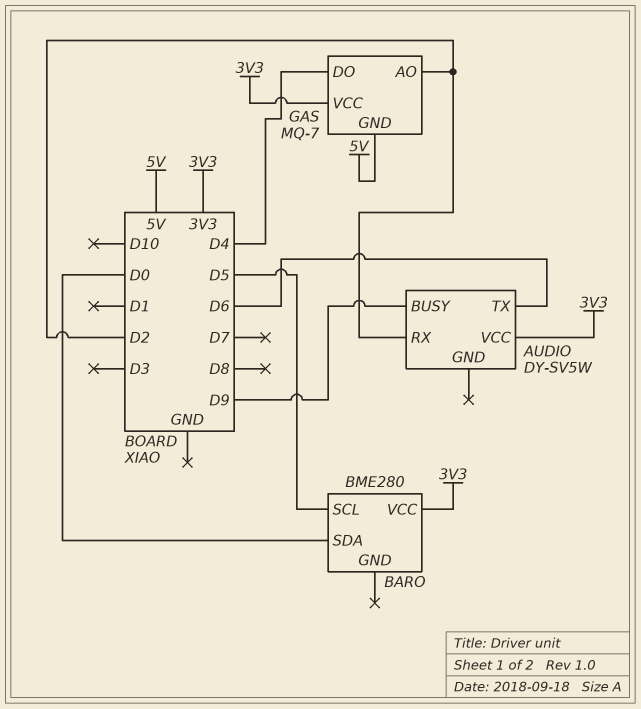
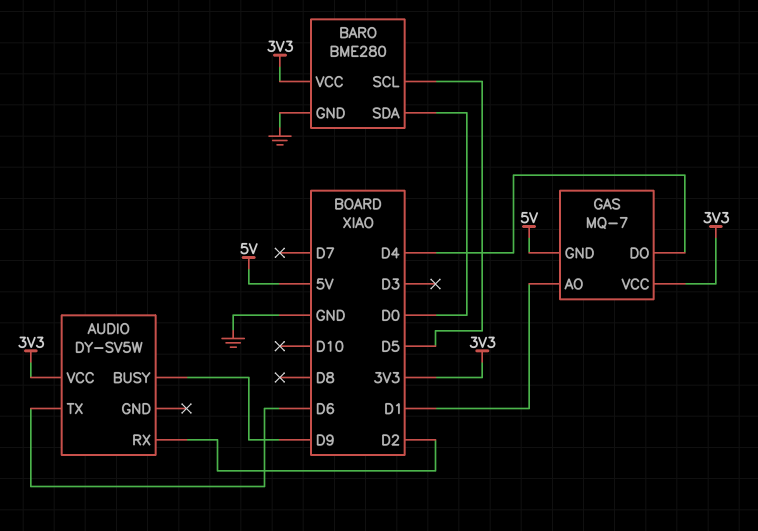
BARO pin GND: none -> GND
GAS pin AO: D2 -> D1

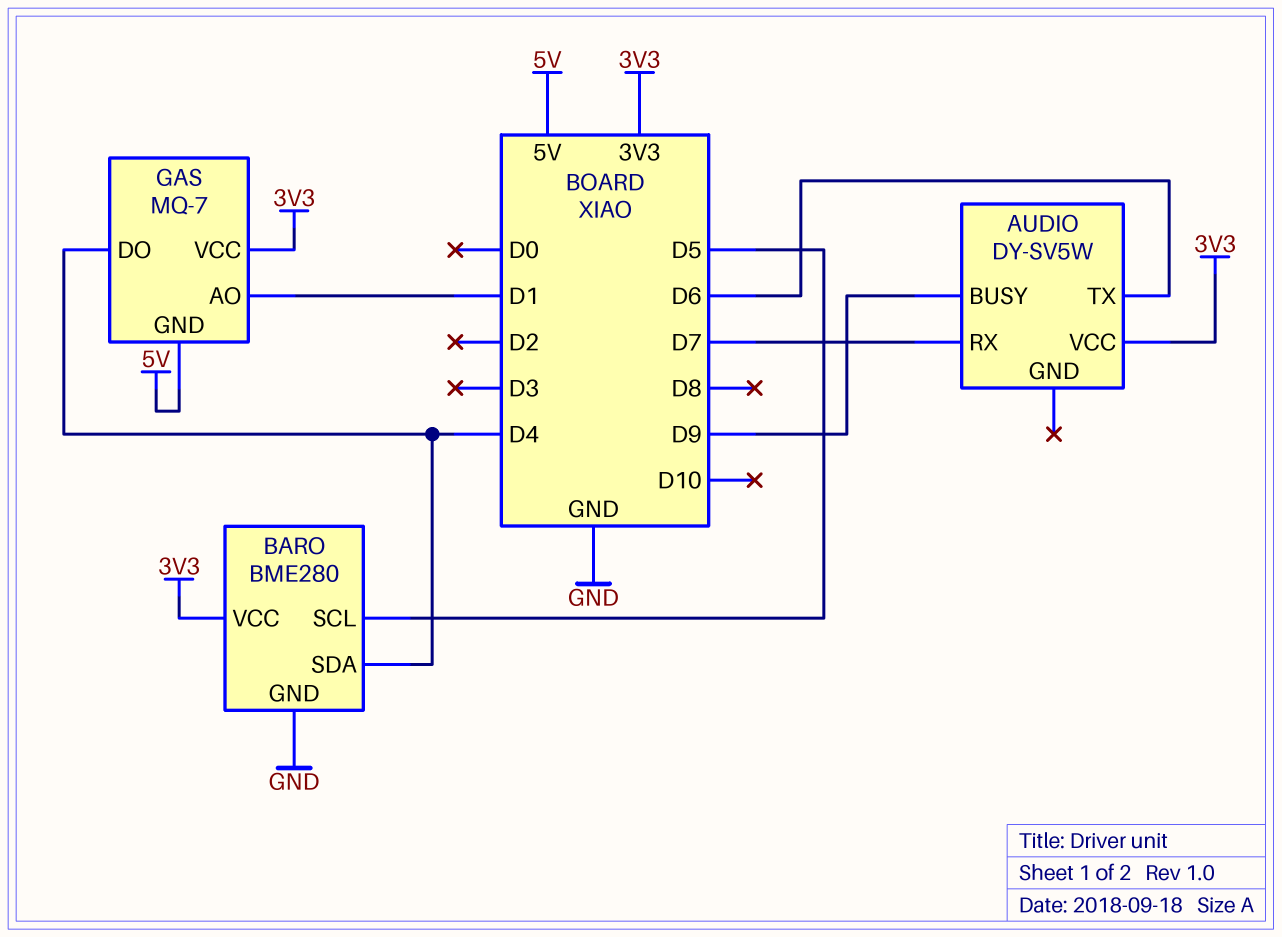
AUDIO pin RX: D2 -> D7
BARO pin SDA: D0 -> D4

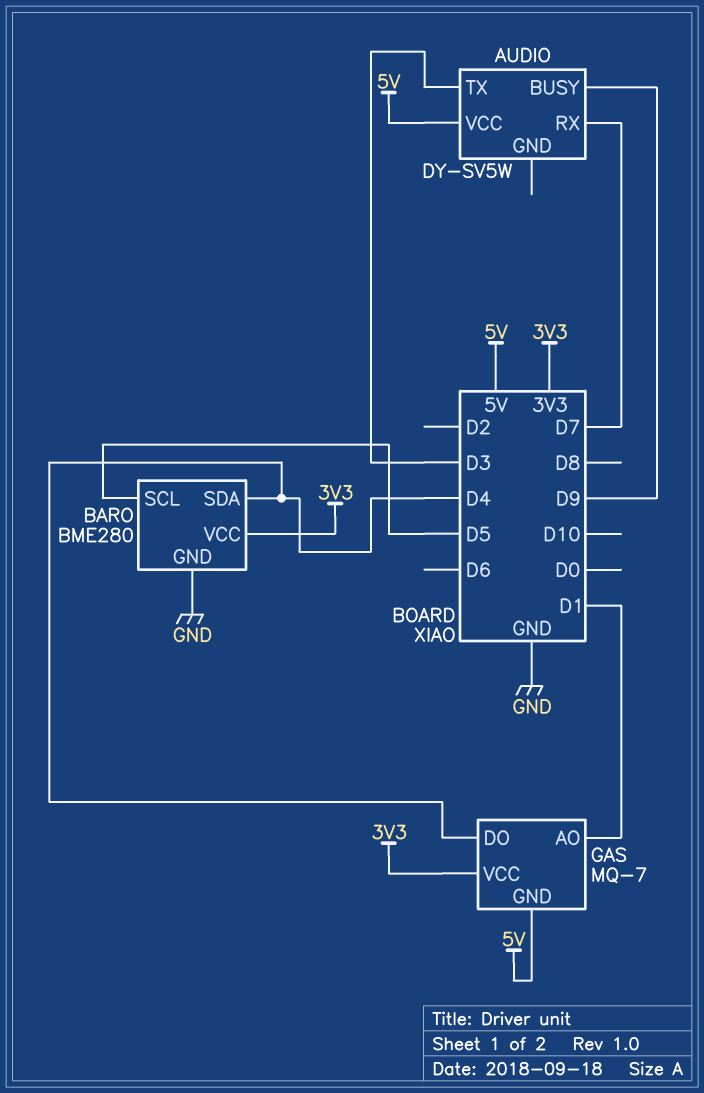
AUDIO pin TX: D6 -> D3
AUDIO pin VCC: 3V3 -> 5V

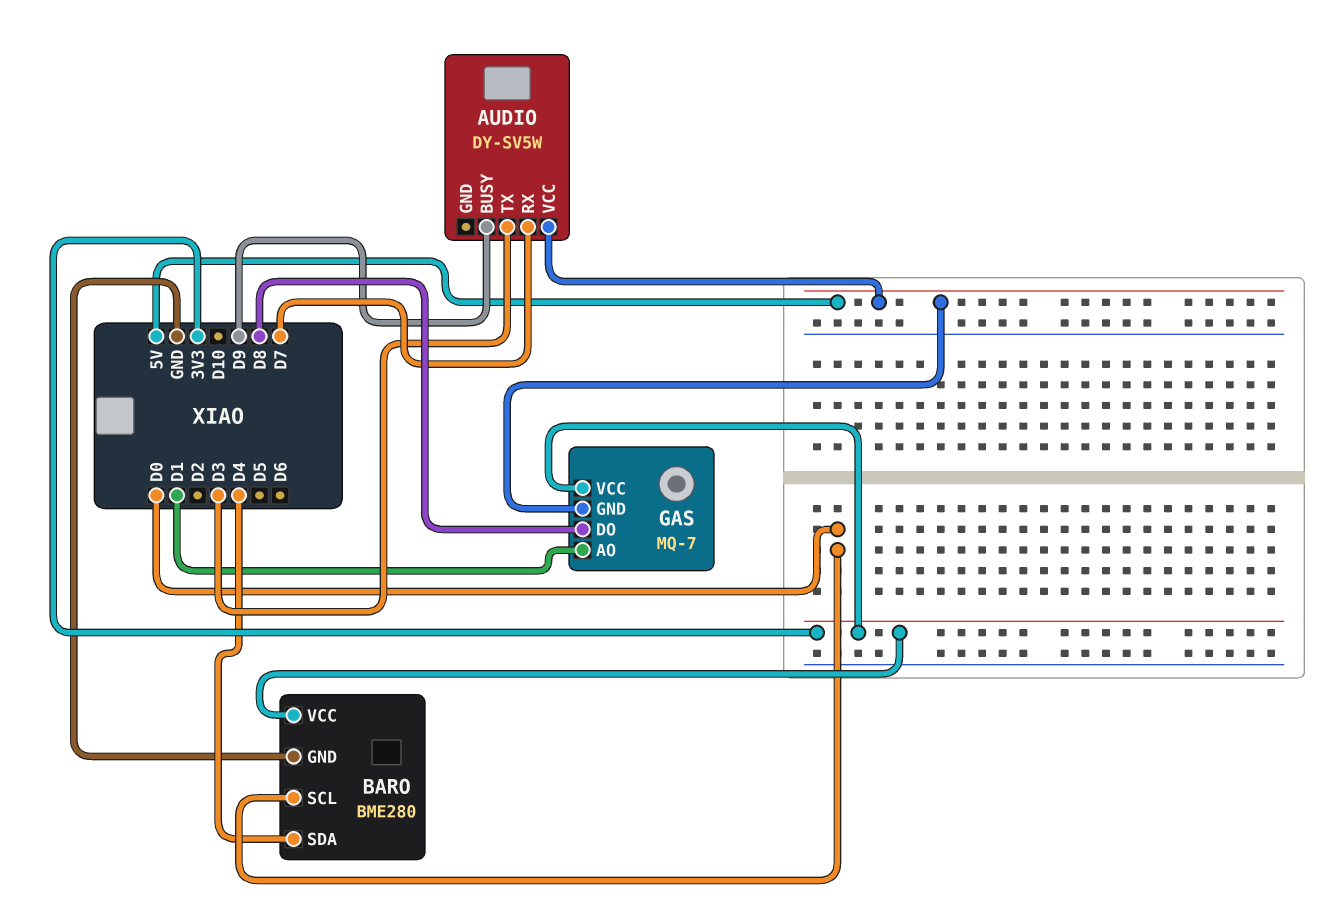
BARO pin SCL: D5 -> D0
GAS pin DO: D4 -> D8

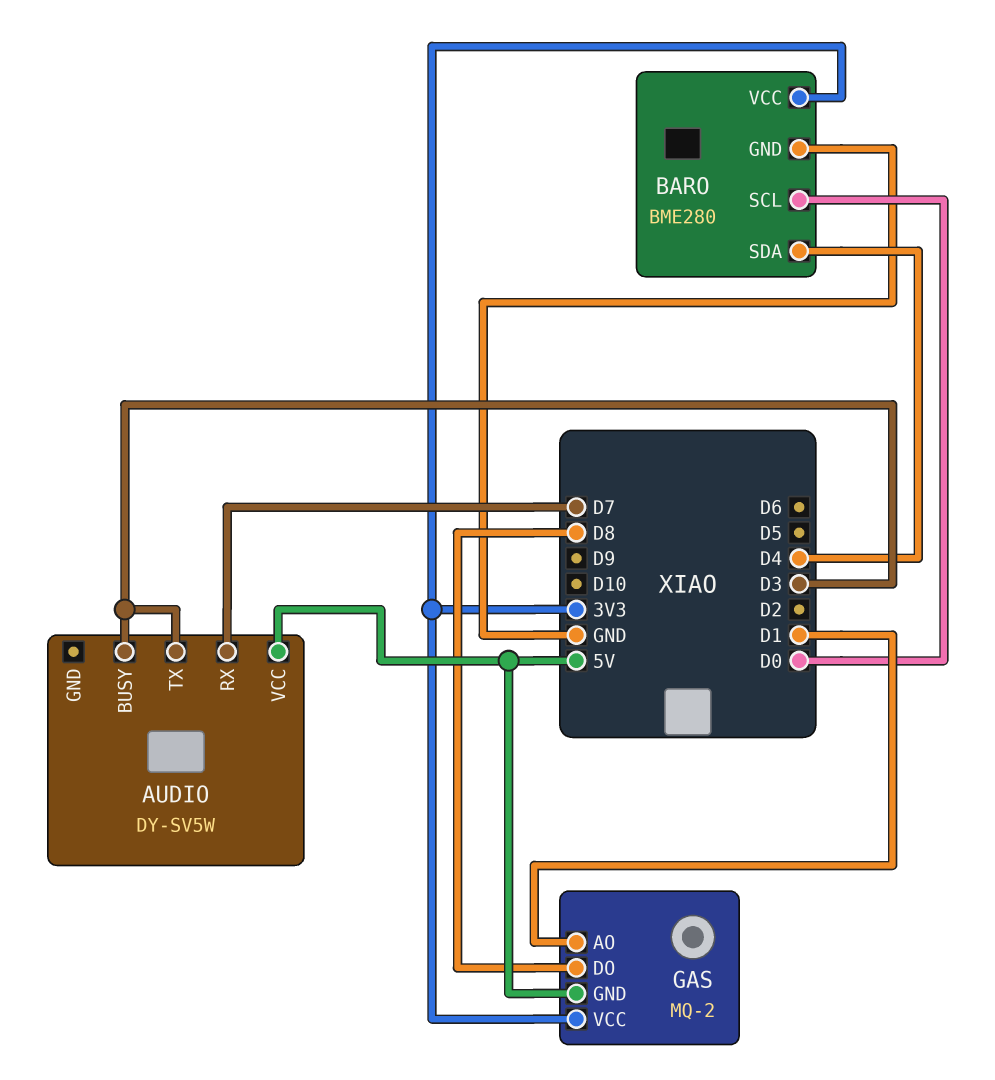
AUDIO pin BUSY: D9 -> D3
GAS: MQ-7 -> MQ-2

